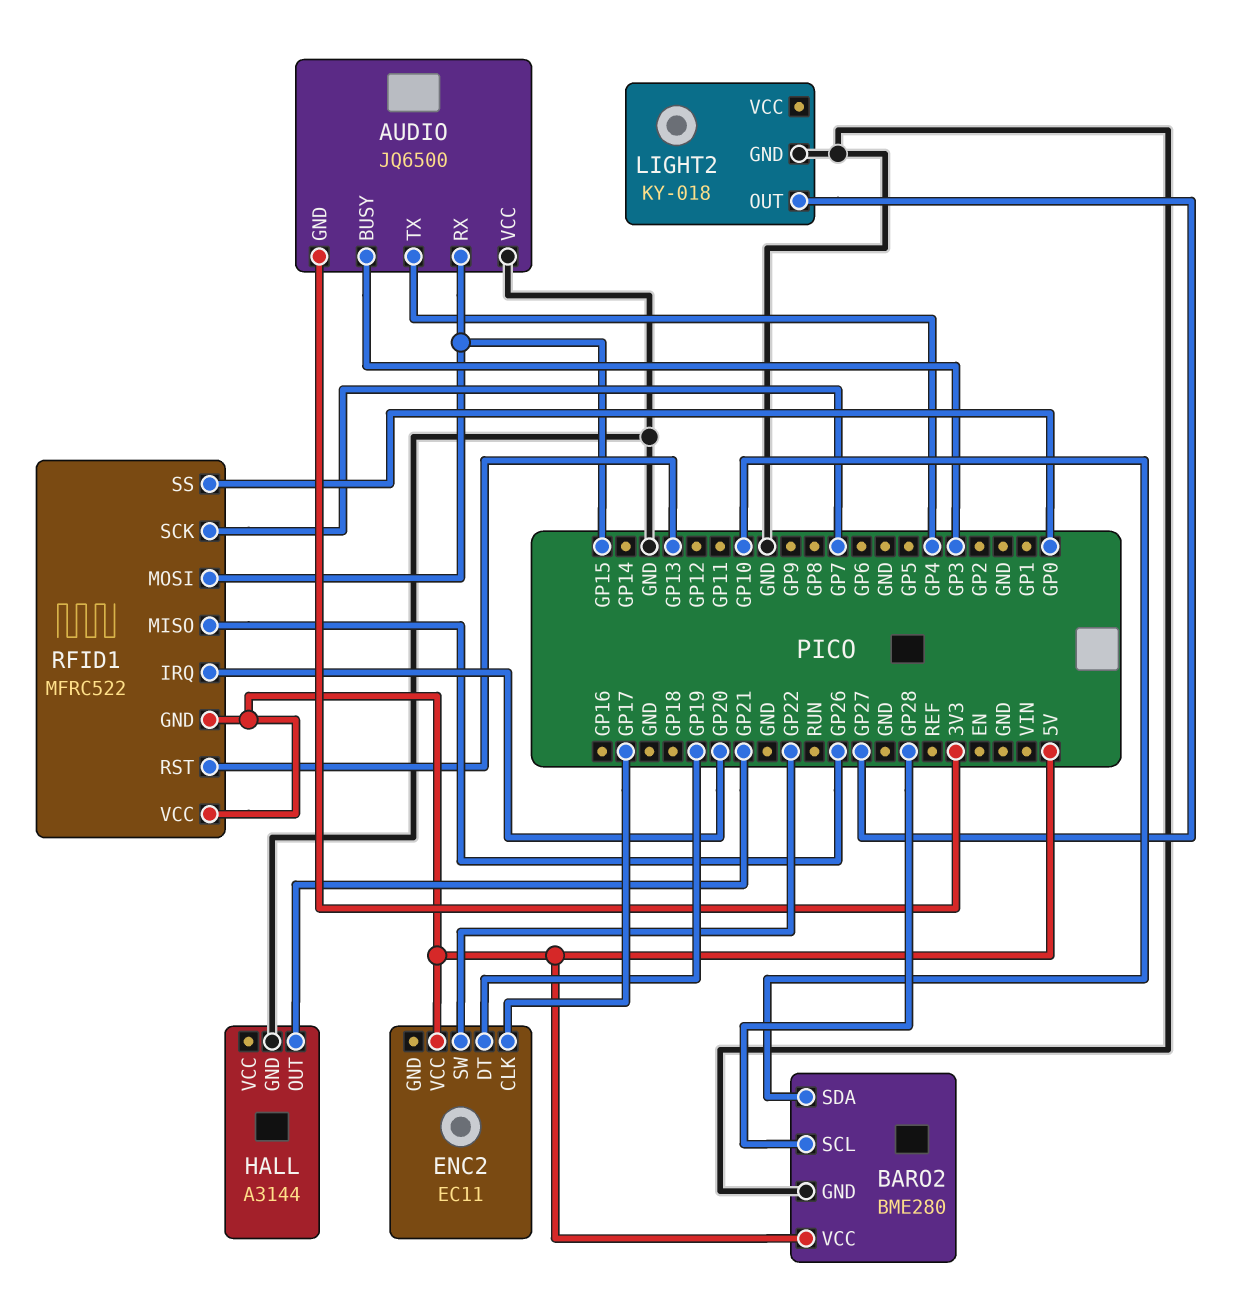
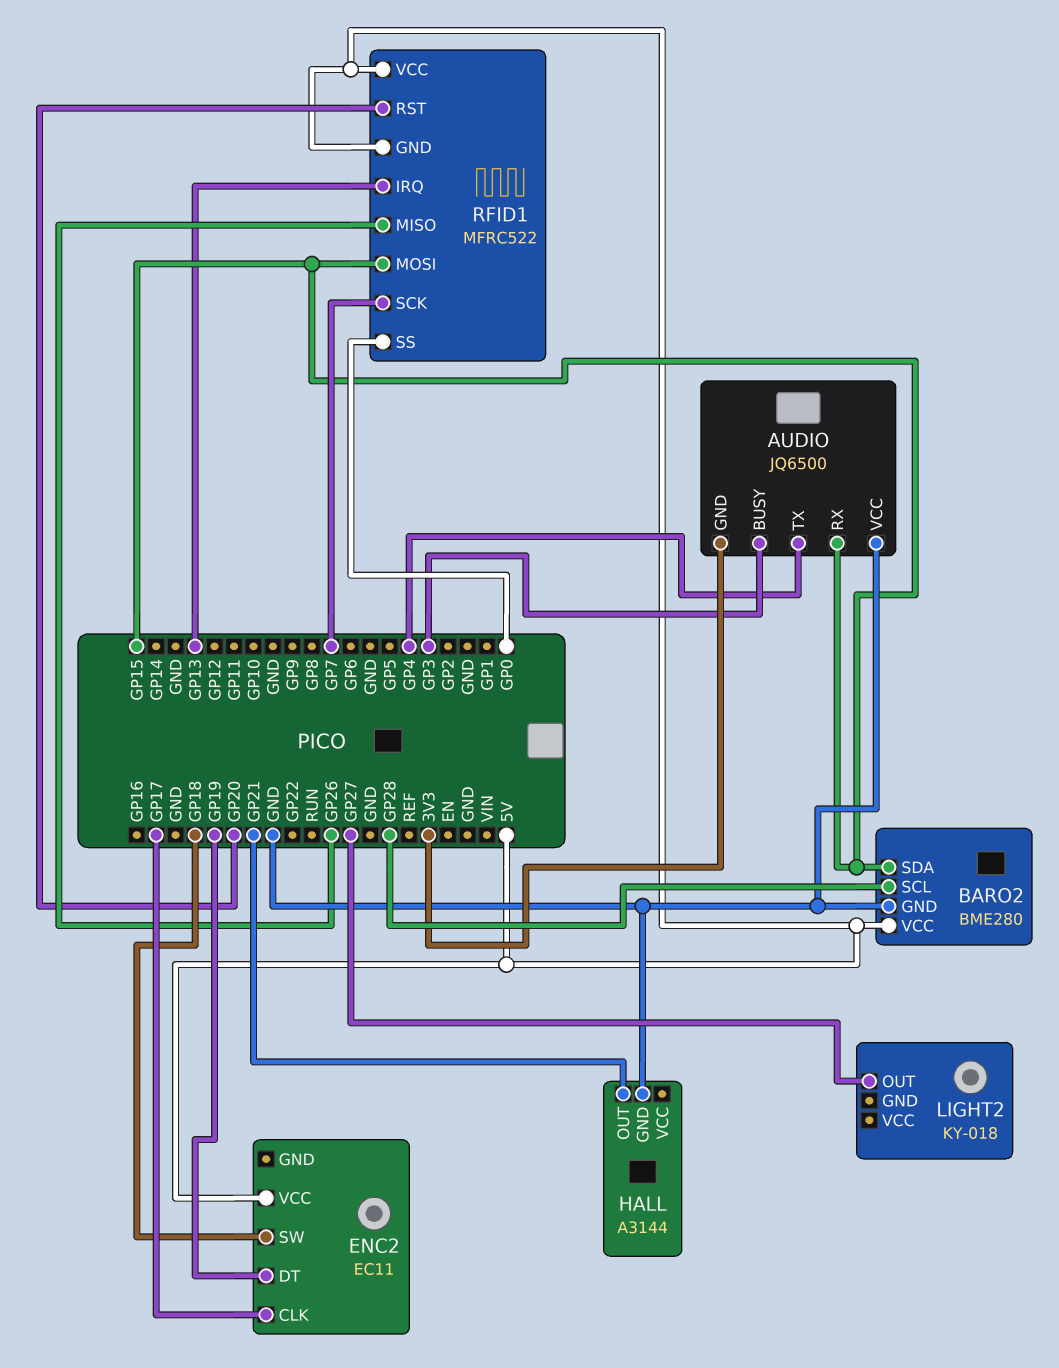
BARO2 pin SDA: GP10 -> GP15
ENC2 pin SW: GP22 -> GP18
LIGHT2 pin GND: GND -> none
RFID1 pin IRQ: GP20 -> GP13
RFID1 pin RST: GP13 -> GP20

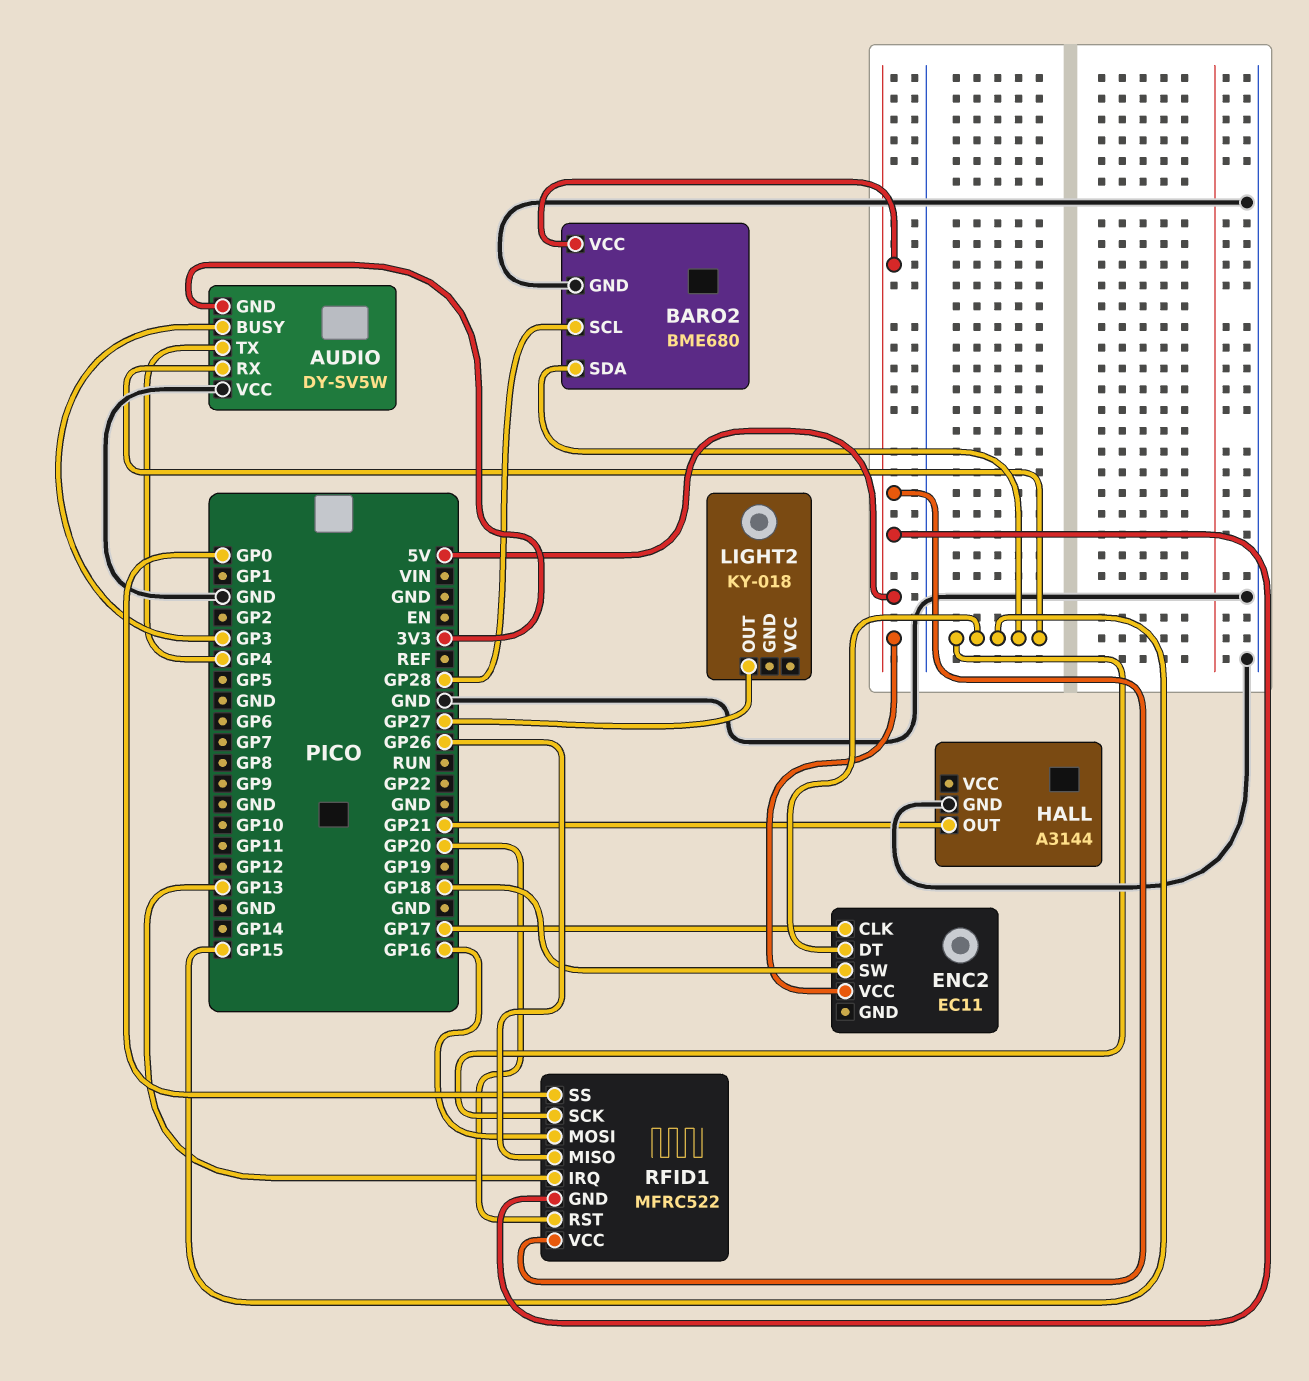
AUDIO: JQ6500 -> DY-SV5W
BARO2: BME280 -> BME680
ENC2 pin DT: GP19 -> GP15
RFID1 pin MOSI: GP15 -> GP16
RFID1 pin SCK: GP7 -> GP15

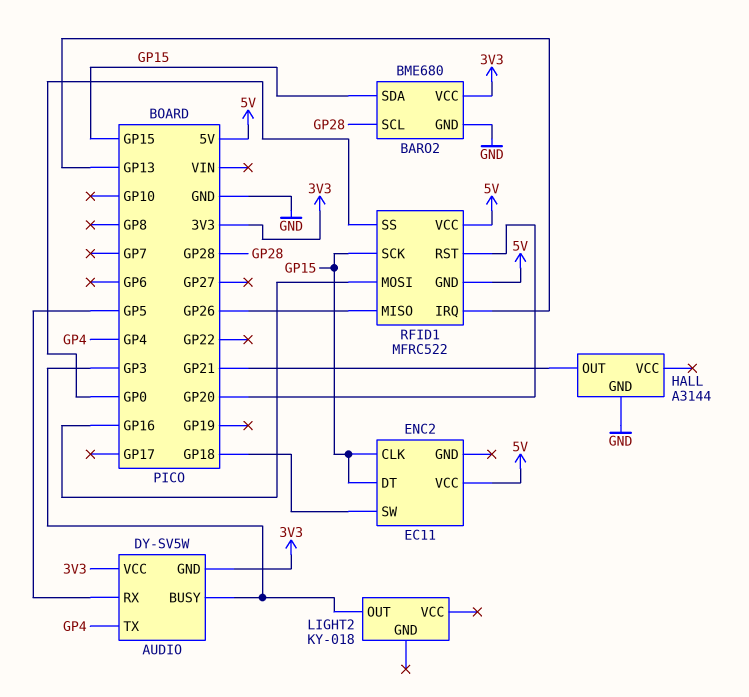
AUDIO pin RX: GP15 -> GP5
AUDIO pin VCC: GND -> 3V3
BARO2 pin VCC: 5V -> 3V3
ENC2 pin CLK: GP17 -> GP15
LIGHT2 pin OUT: GP27 -> GP3

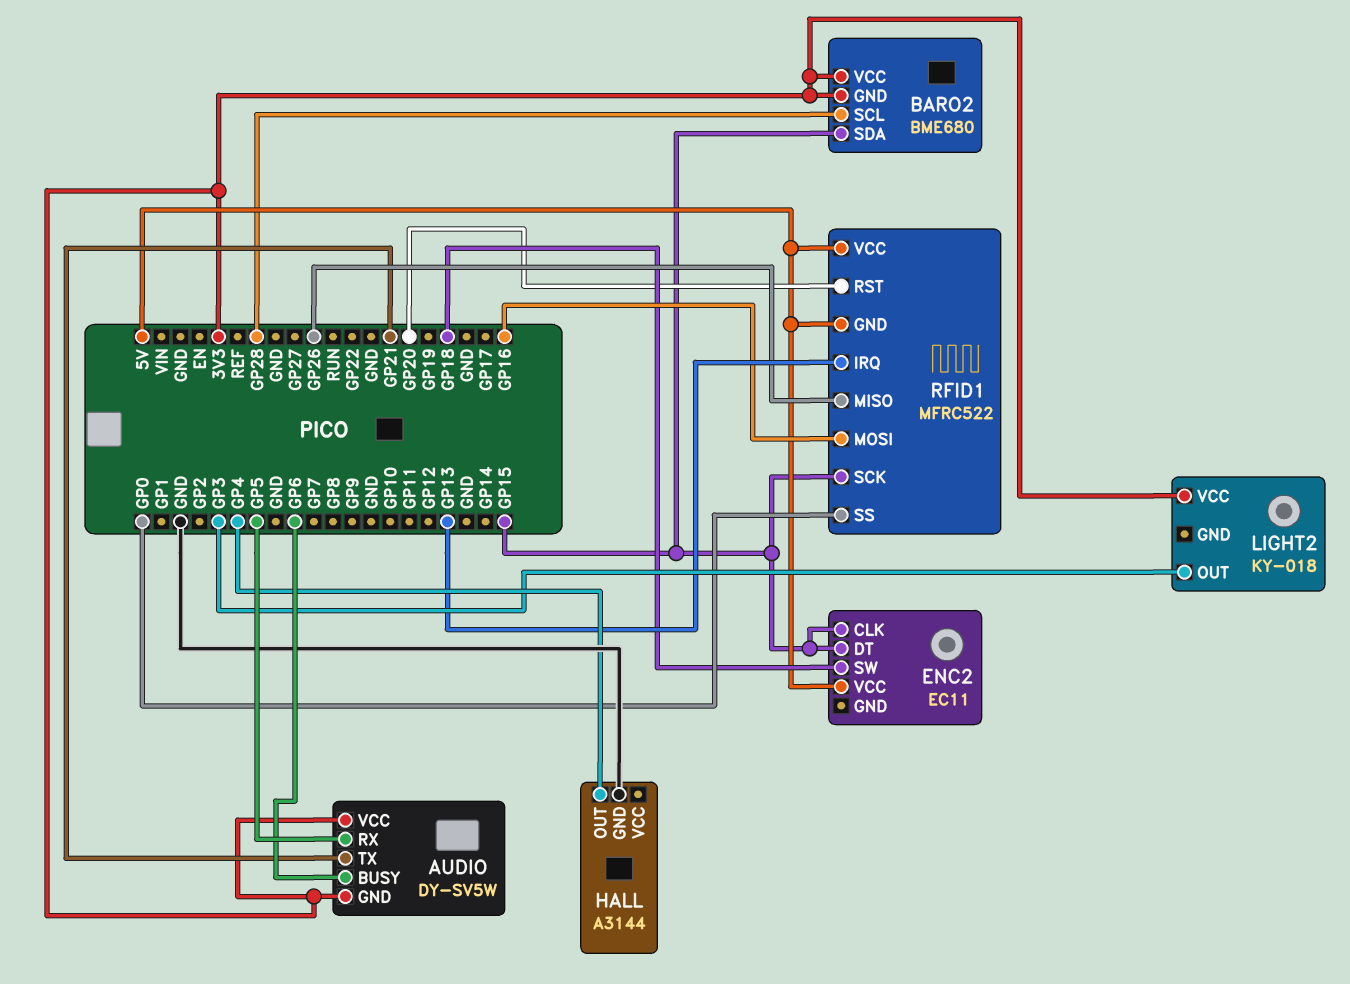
AUDIO pin BUSY: GP3 -> GP6
AUDIO pin TX: GP4 -> GP21
BARO2 pin GND: GND -> 3V3
HALL pin OUT: GP21 -> GP4
LIGHT2 pin VCC: none -> 3V3

